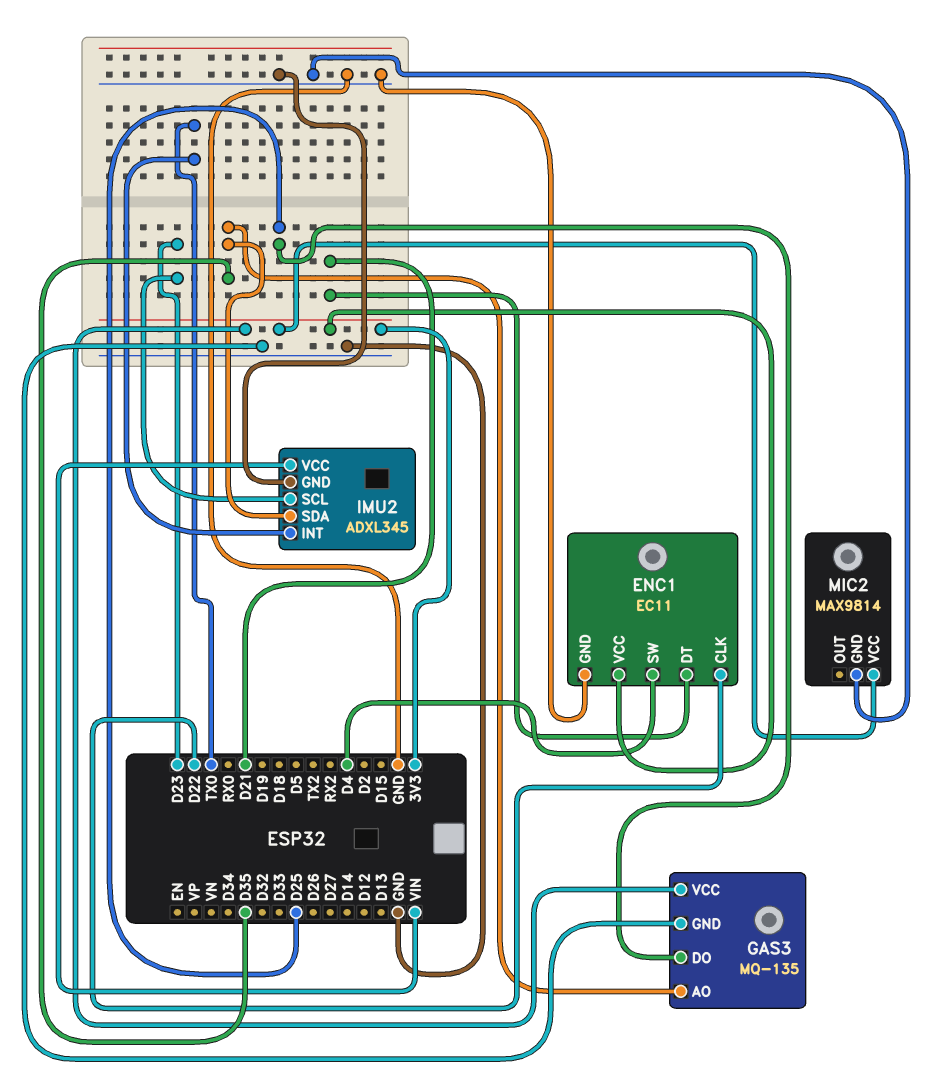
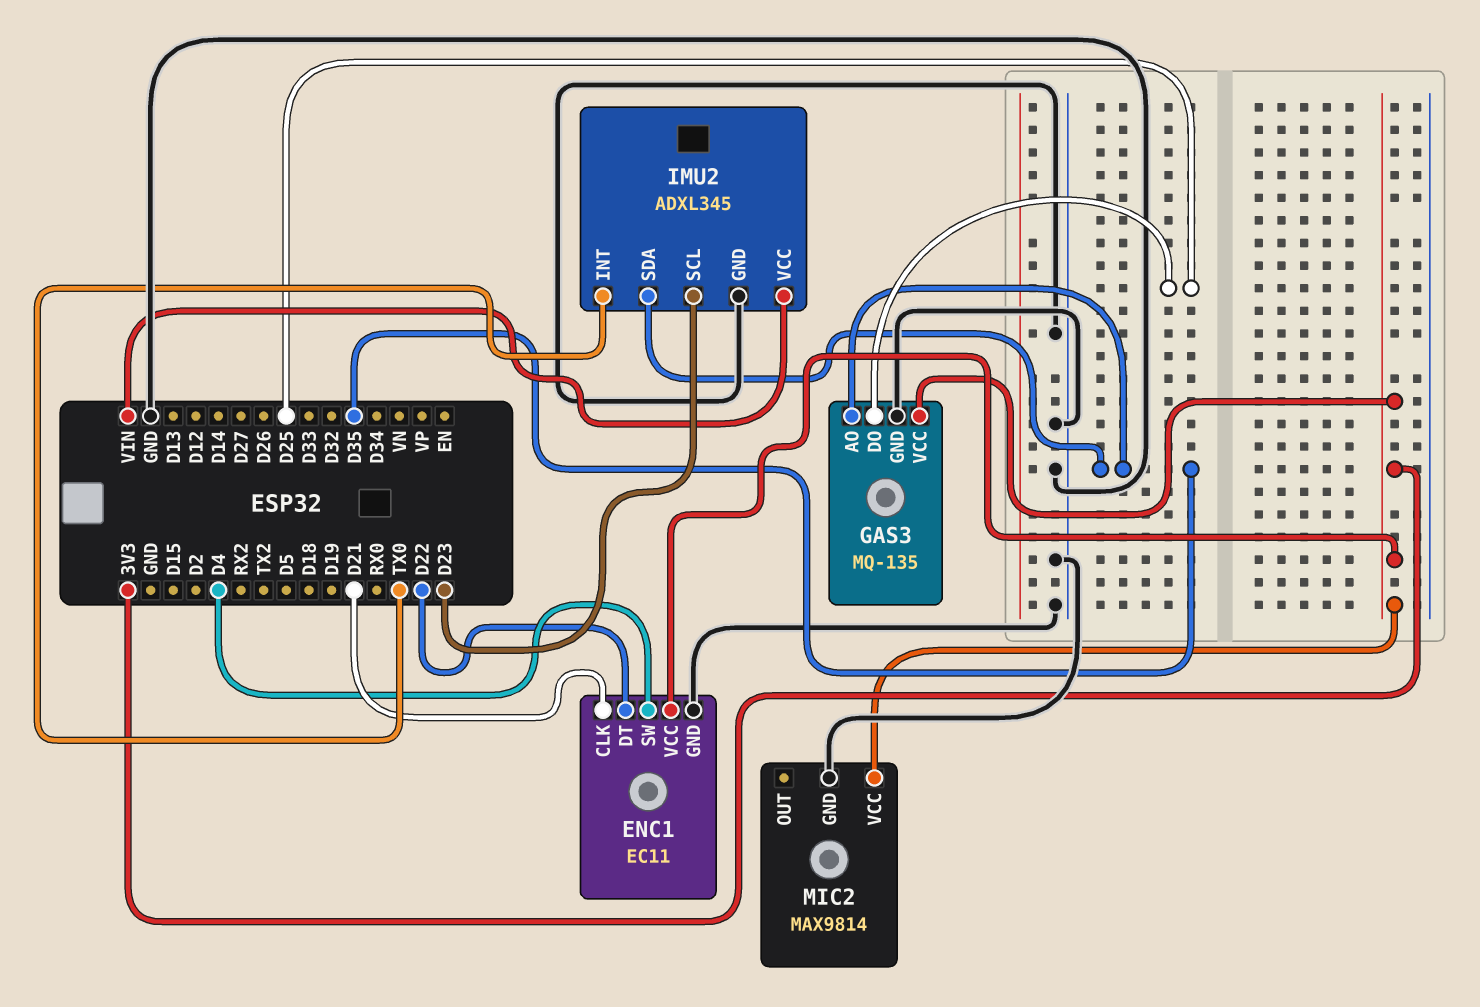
ENC1 pin CLK: D22 -> D21
ENC1 pin DT: D21 -> D22

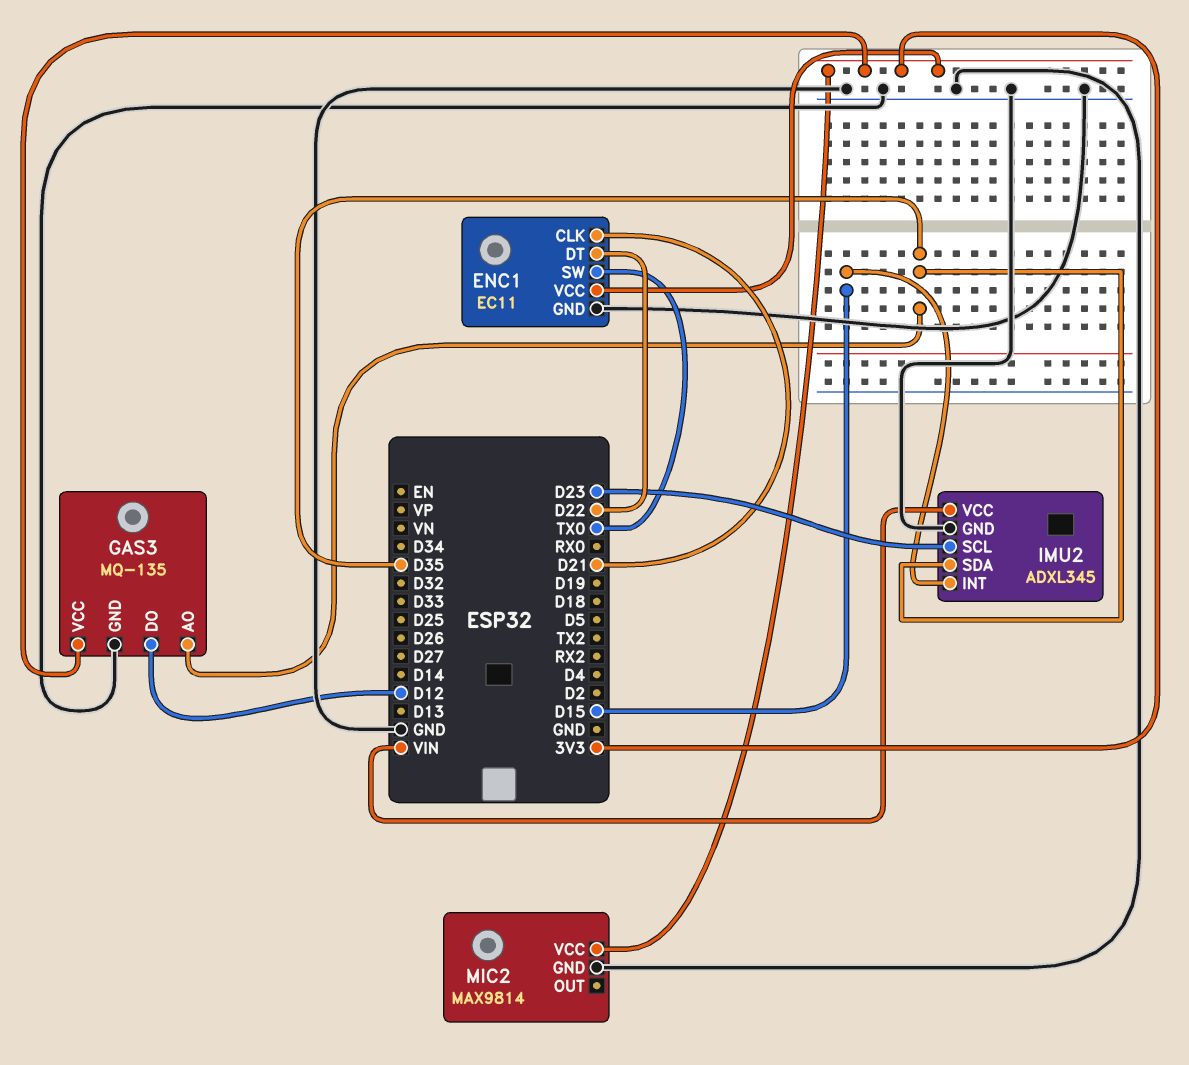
ENC1 pin SW: D4 -> TX0
GAS3 pin DO: D25 -> D12
IMU2 pin INT: TX0 -> D15

